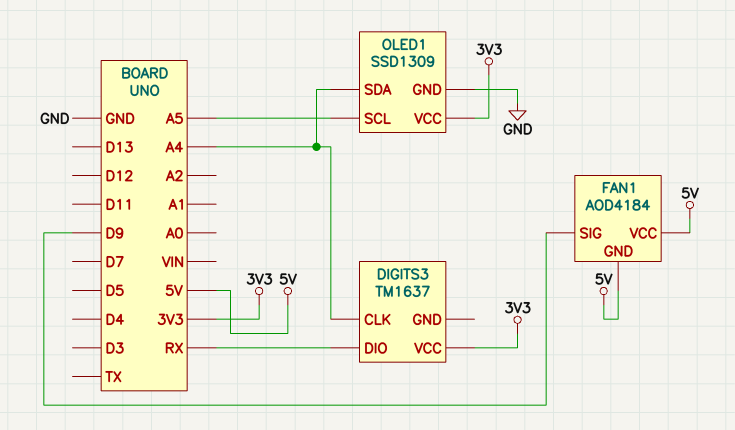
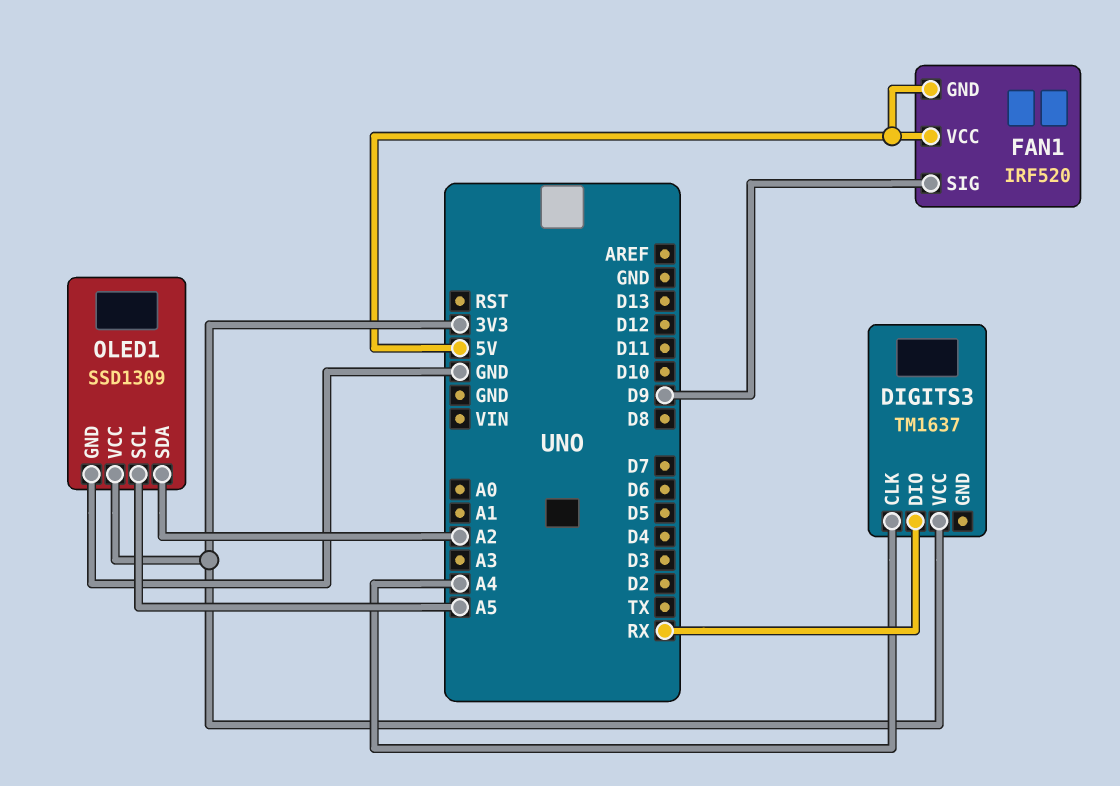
FAN1: AOD4184 -> IRF520
OLED1 pin SDA: A4 -> A2

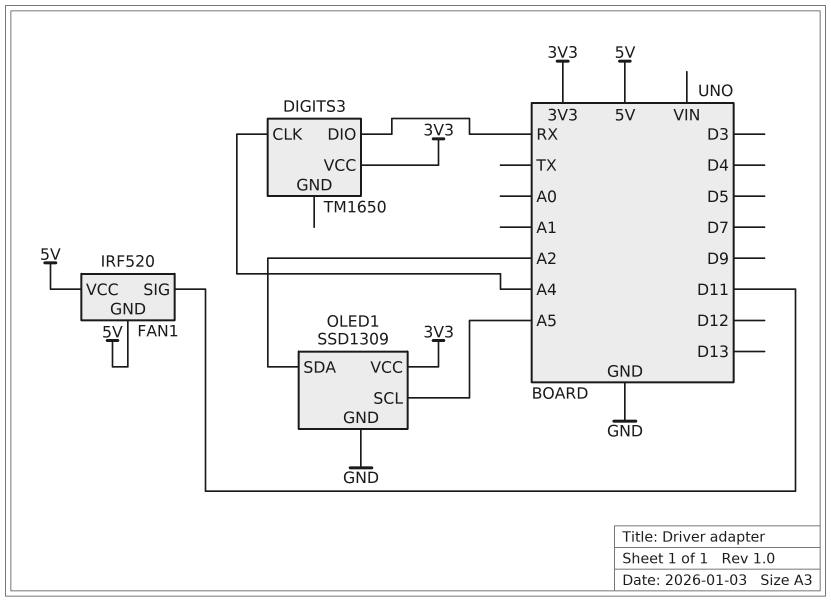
DIGITS3: TM1637 -> TM1650
FAN1 pin SIG: D9 -> D11

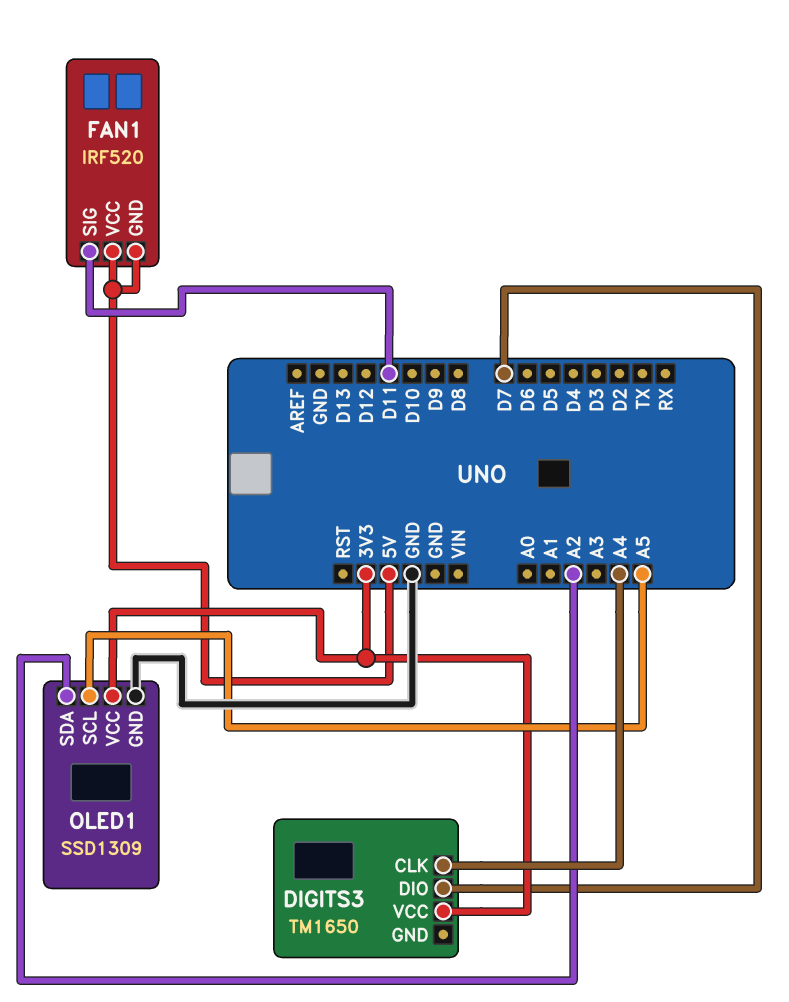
DIGITS3 pin DIO: RX -> D7

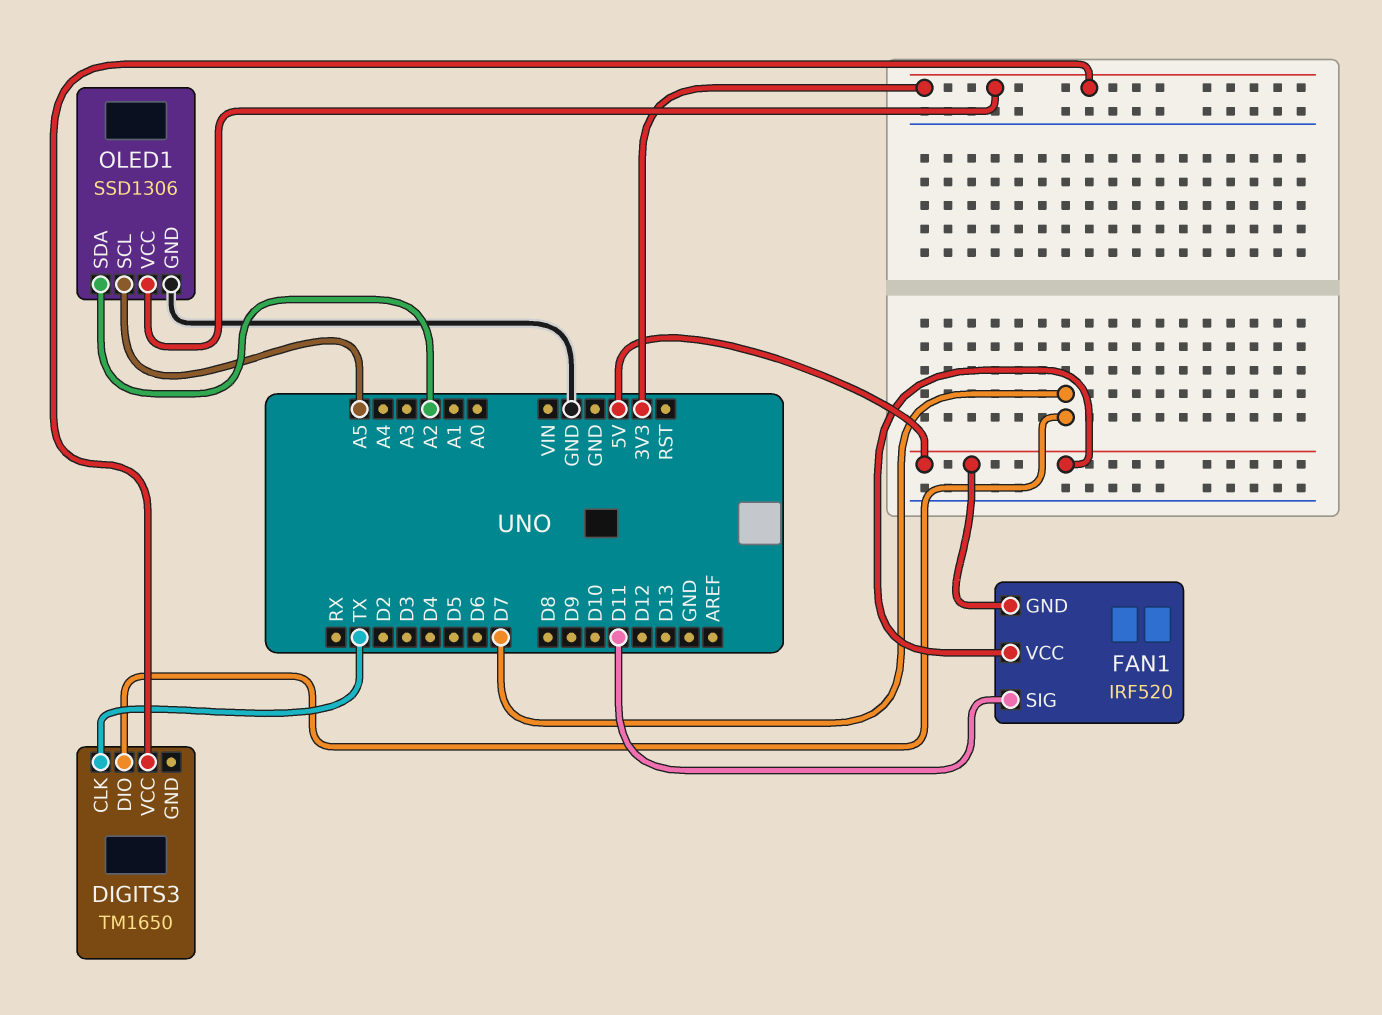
DIGITS3 pin CLK: A4 -> TX
OLED1: SSD1309 -> SSD1306

